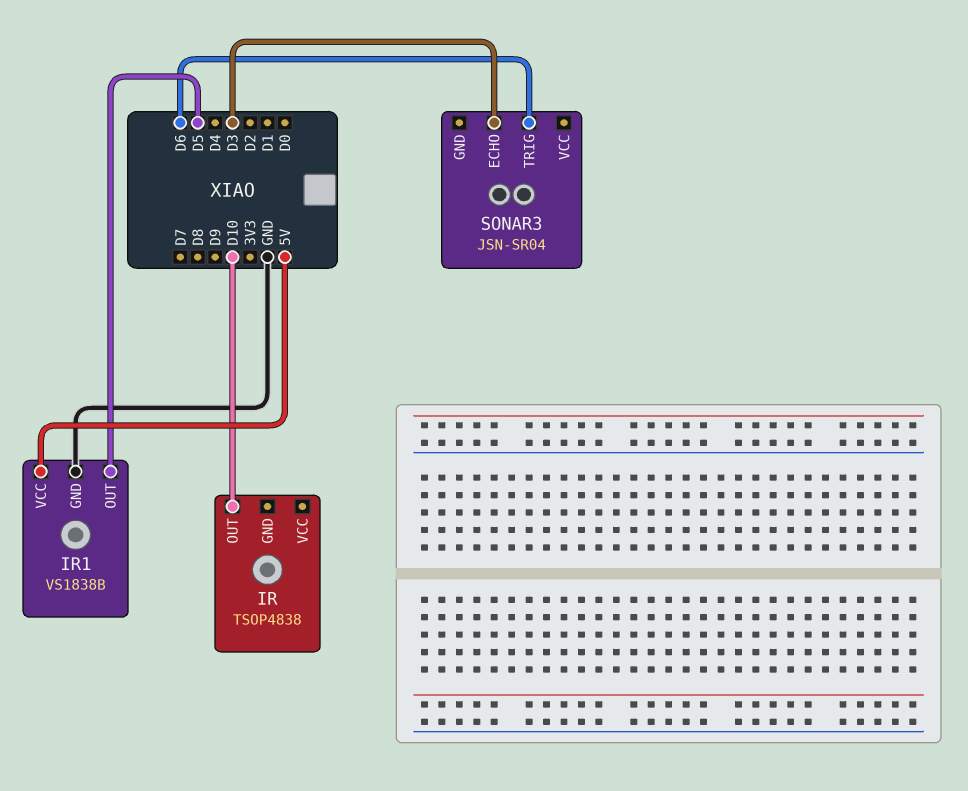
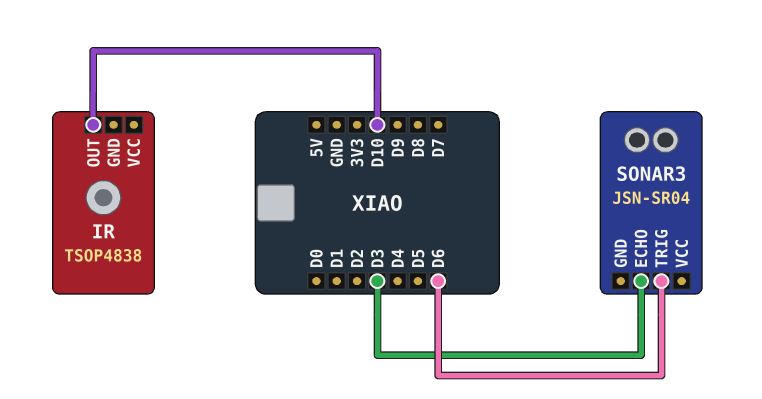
IR1: VS1838B -> none
IR1 pin GND: GND -> none
IR1 pin OUT: D5 -> none
IR1 pin VCC: 5V -> none

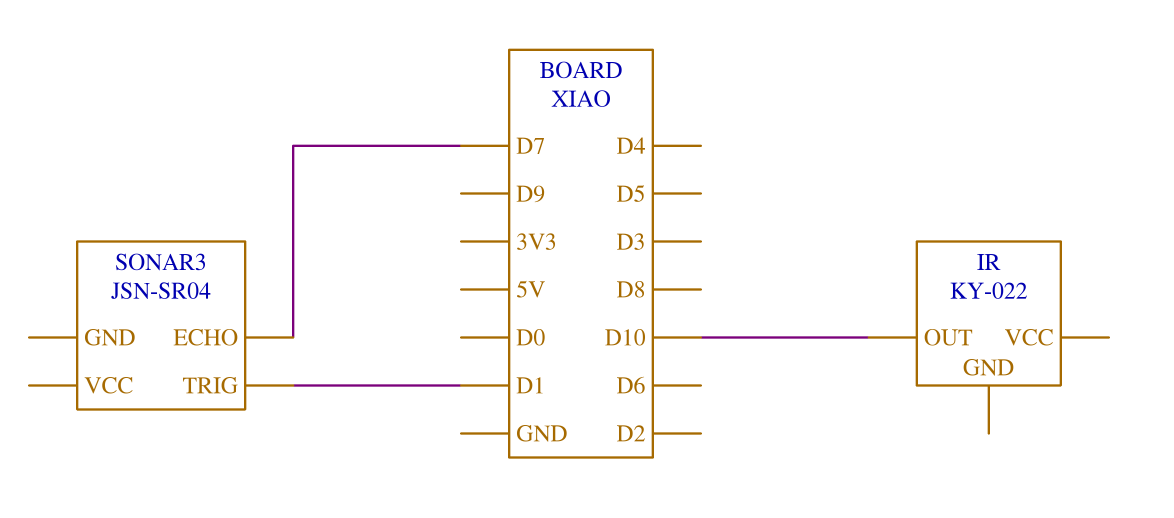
IR: TSOP4838 -> KY-022
SONAR3 pin ECHO: D3 -> D7
SONAR3 pin TRIG: D6 -> D1

